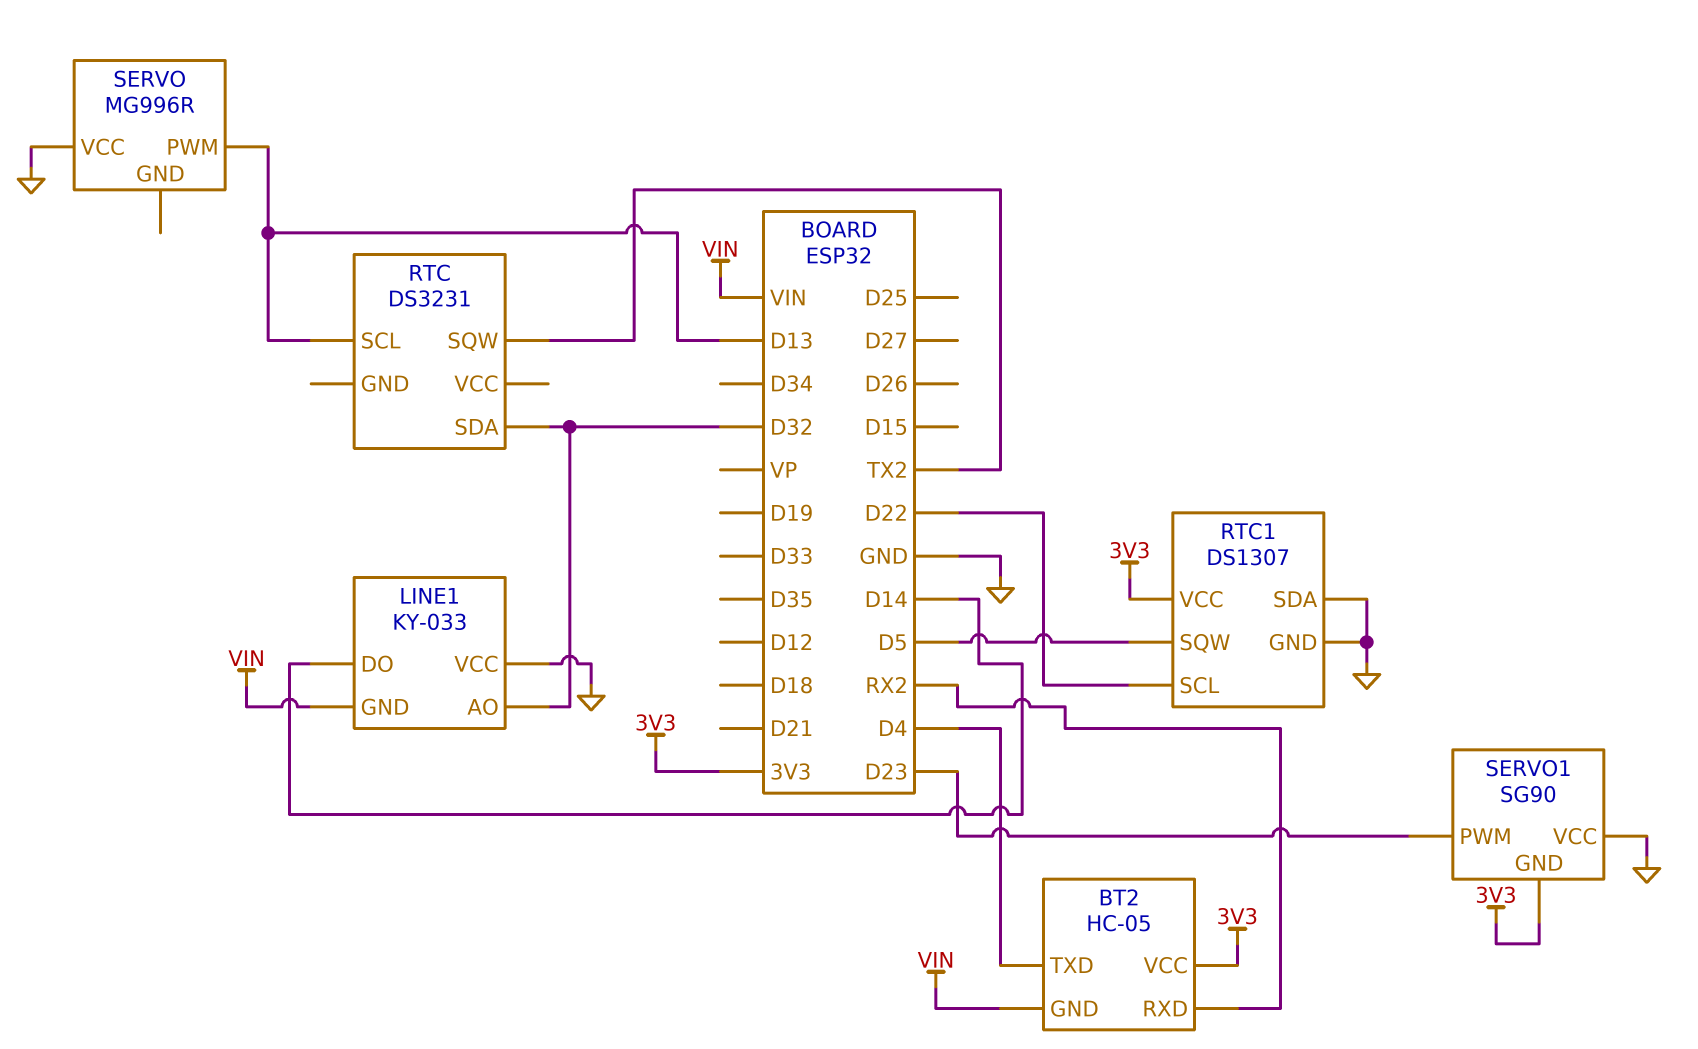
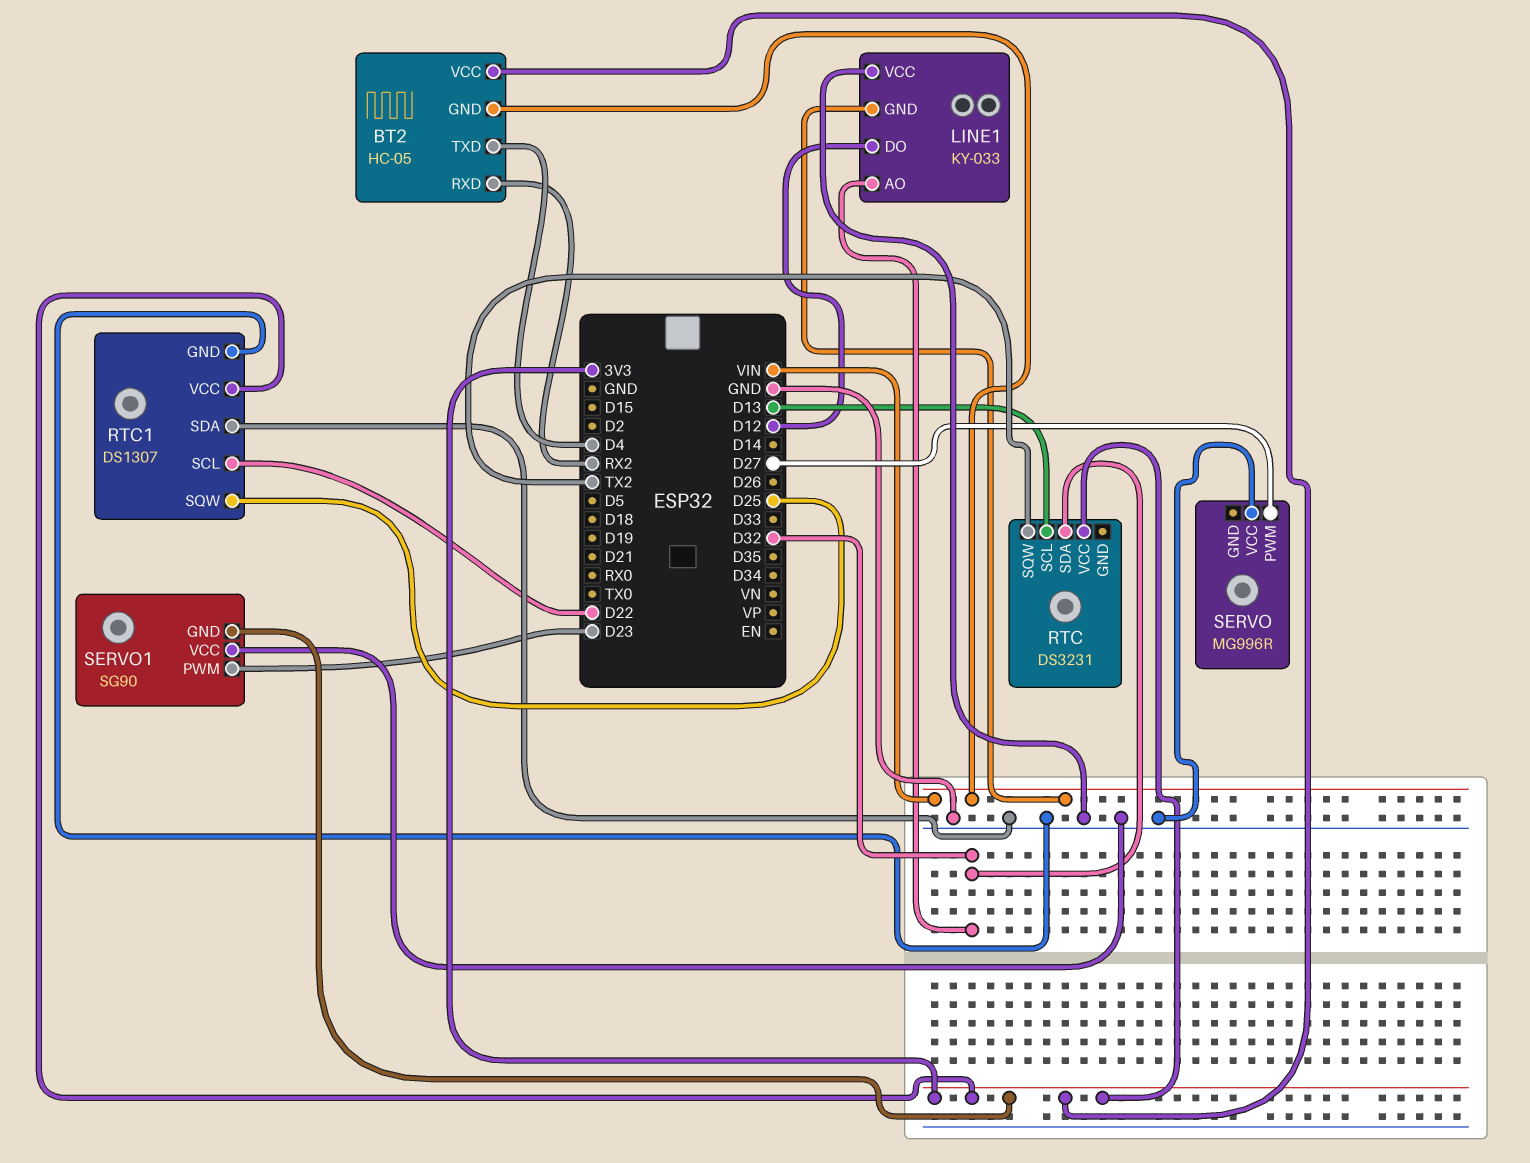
LINE1 pin DO: D14 -> D12
RTC pin VCC: none -> 3V3
RTC1 pin SQW: D5 -> D25
SERVO pin PWM: D13 -> D27

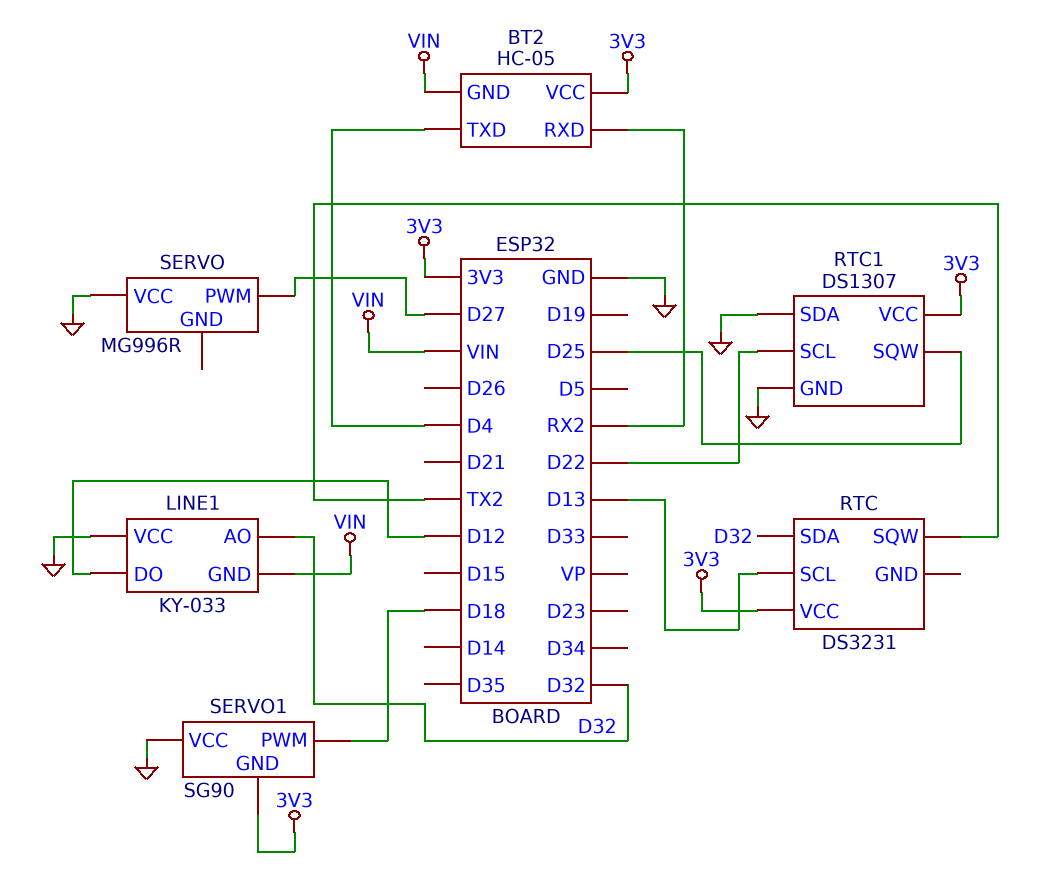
SERVO1 pin PWM: D23 -> D18

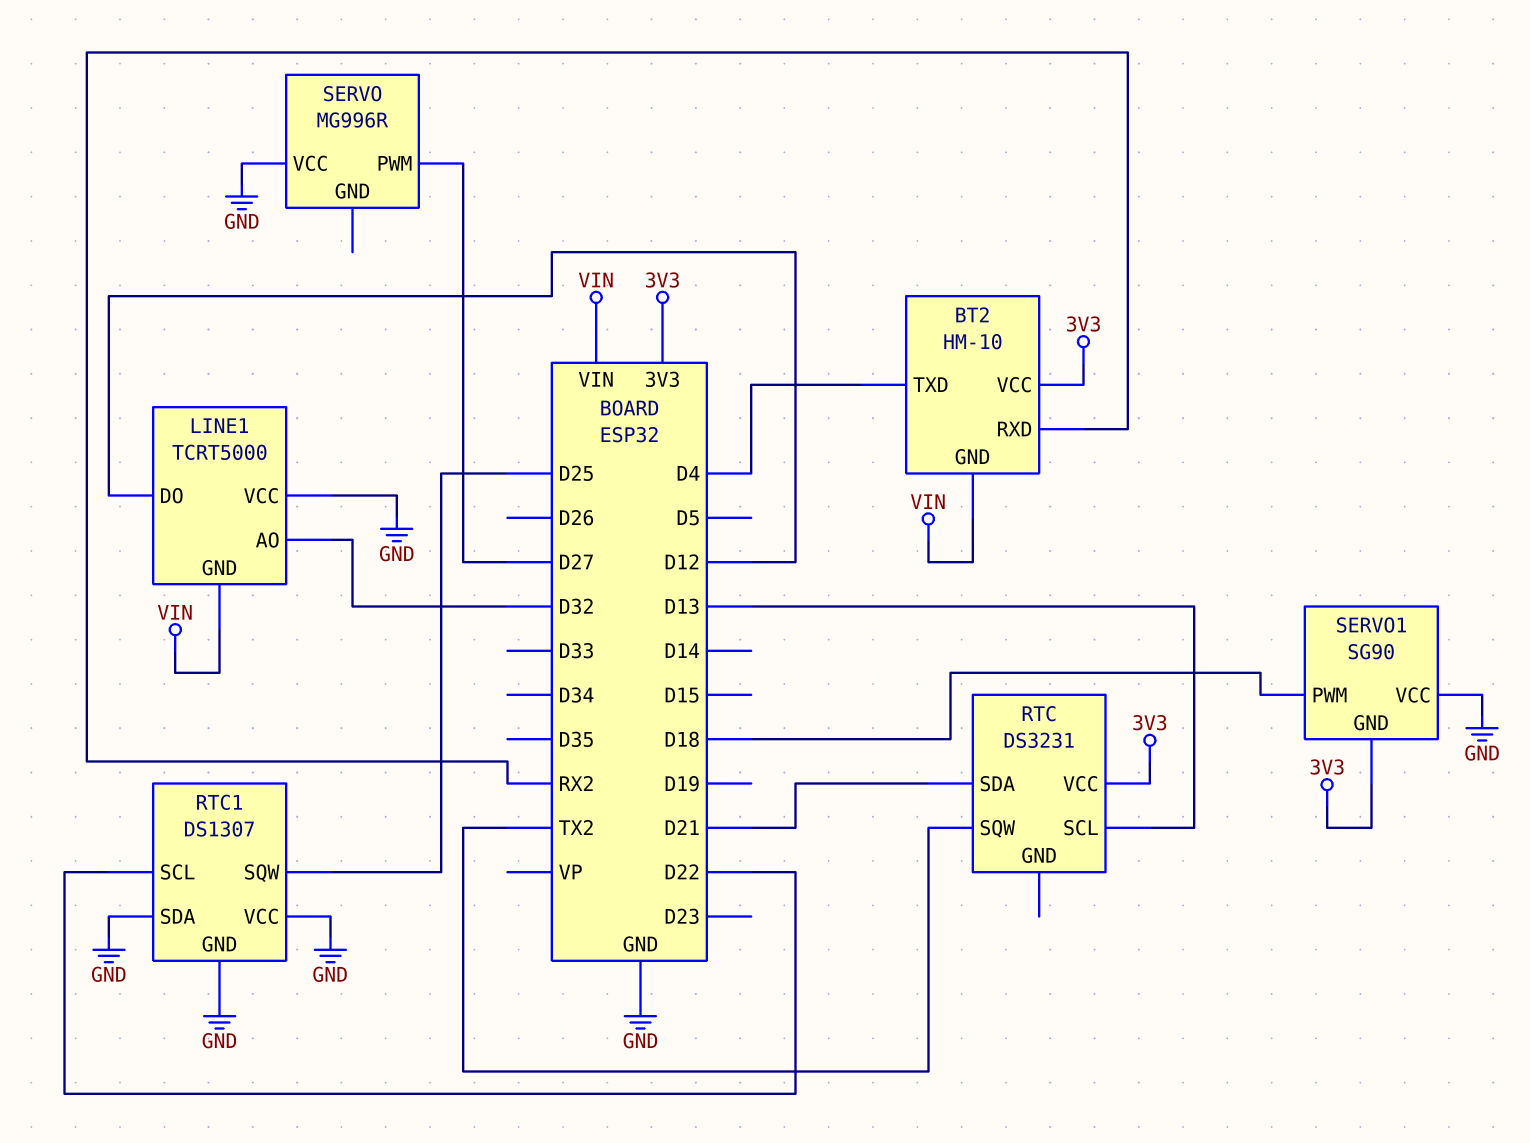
BT2: HC-05 -> HM-10
LINE1: KY-033 -> TCRT5000
RTC pin SDA: D32 -> D21
RTC1 pin VCC: 3V3 -> GND

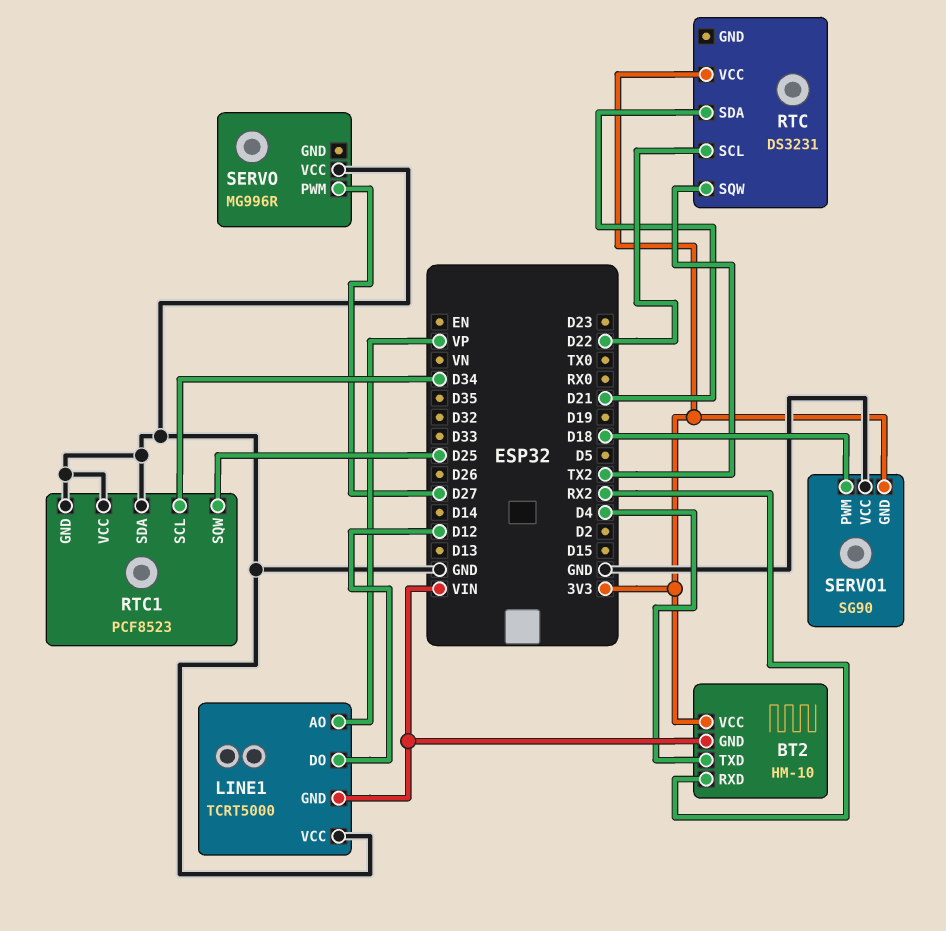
LINE1 pin AO: D32 -> VP
RTC pin SCL: D13 -> D22
RTC1: DS1307 -> PCF8523
RTC1 pin SCL: D22 -> D34

